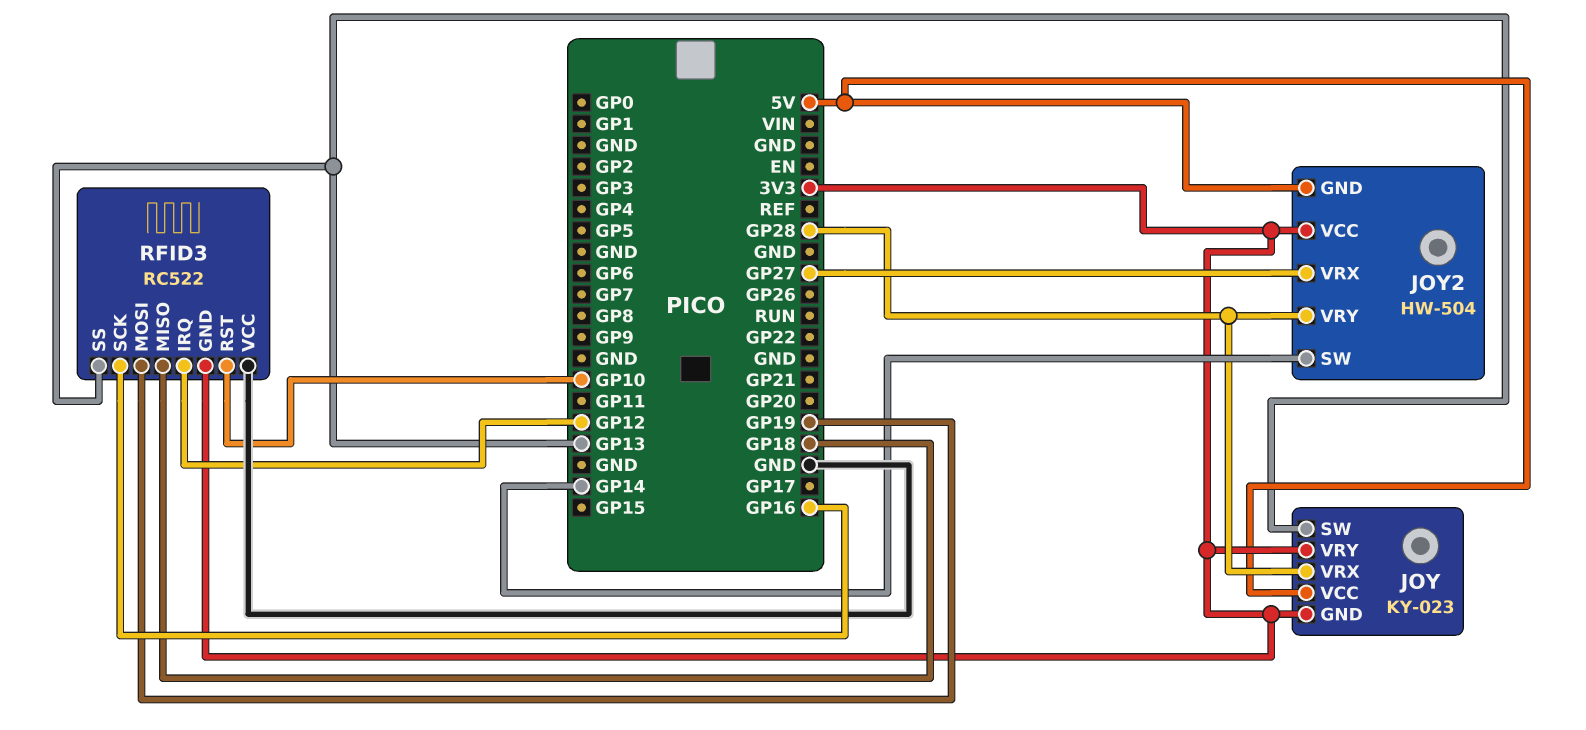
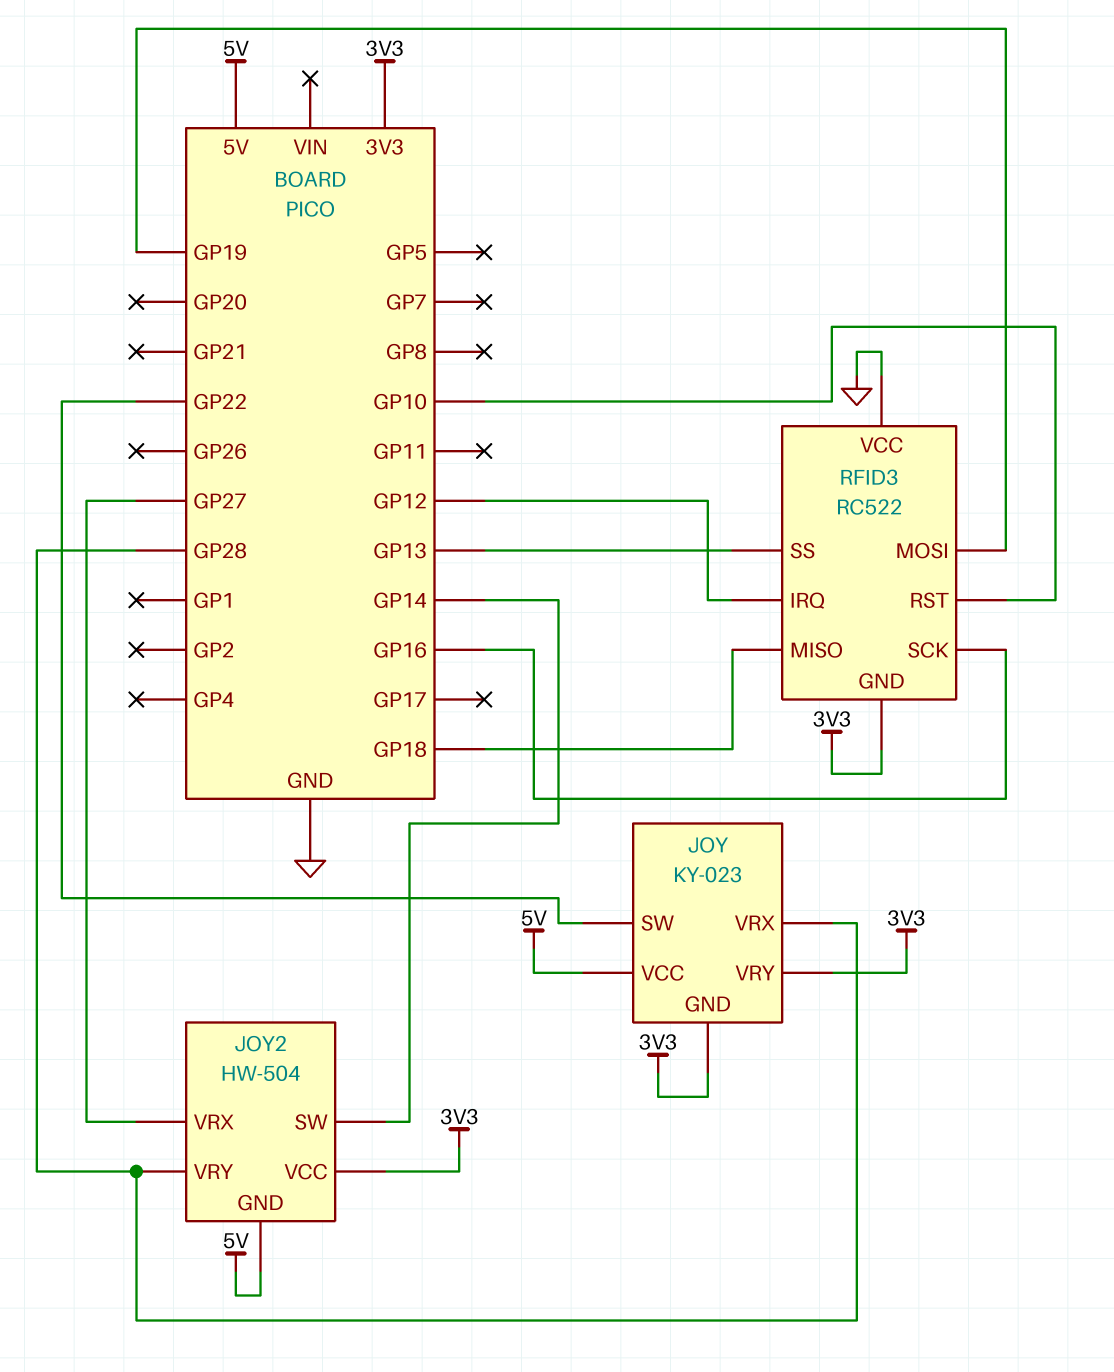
JOY pin SW: GP13 -> GP22

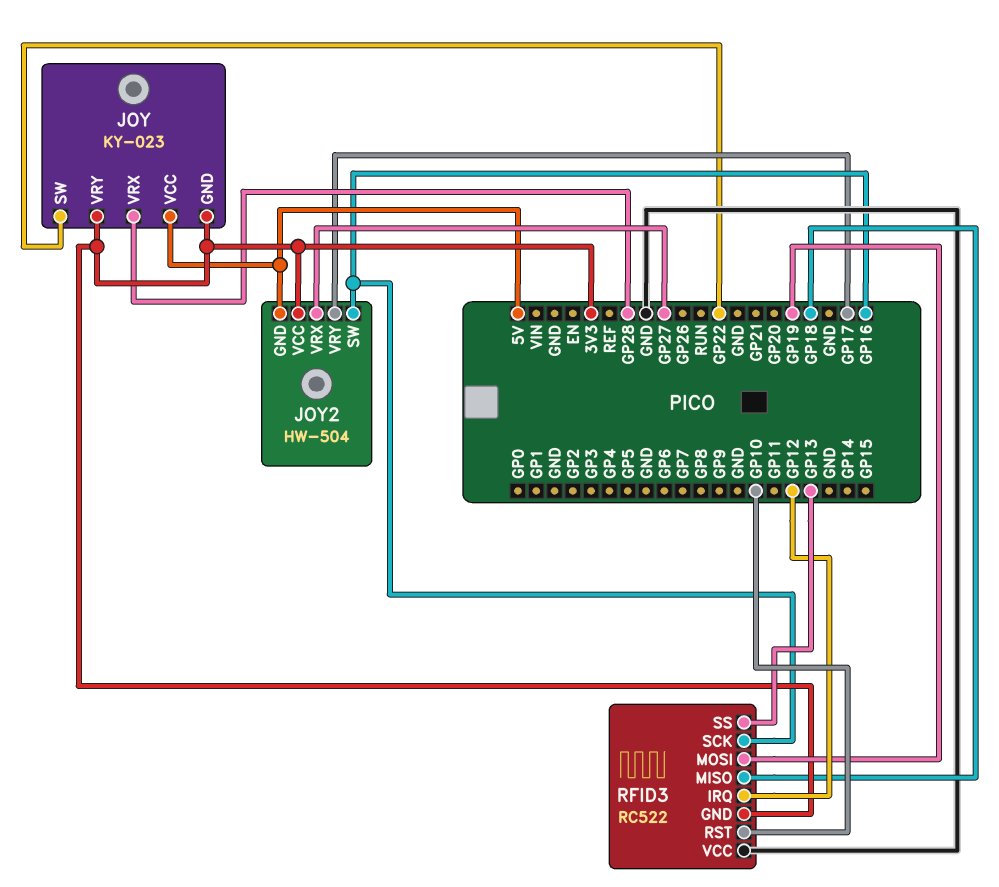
JOY2 pin SW: GP14 -> GP16
JOY2 pin VRY: GP28 -> GP17

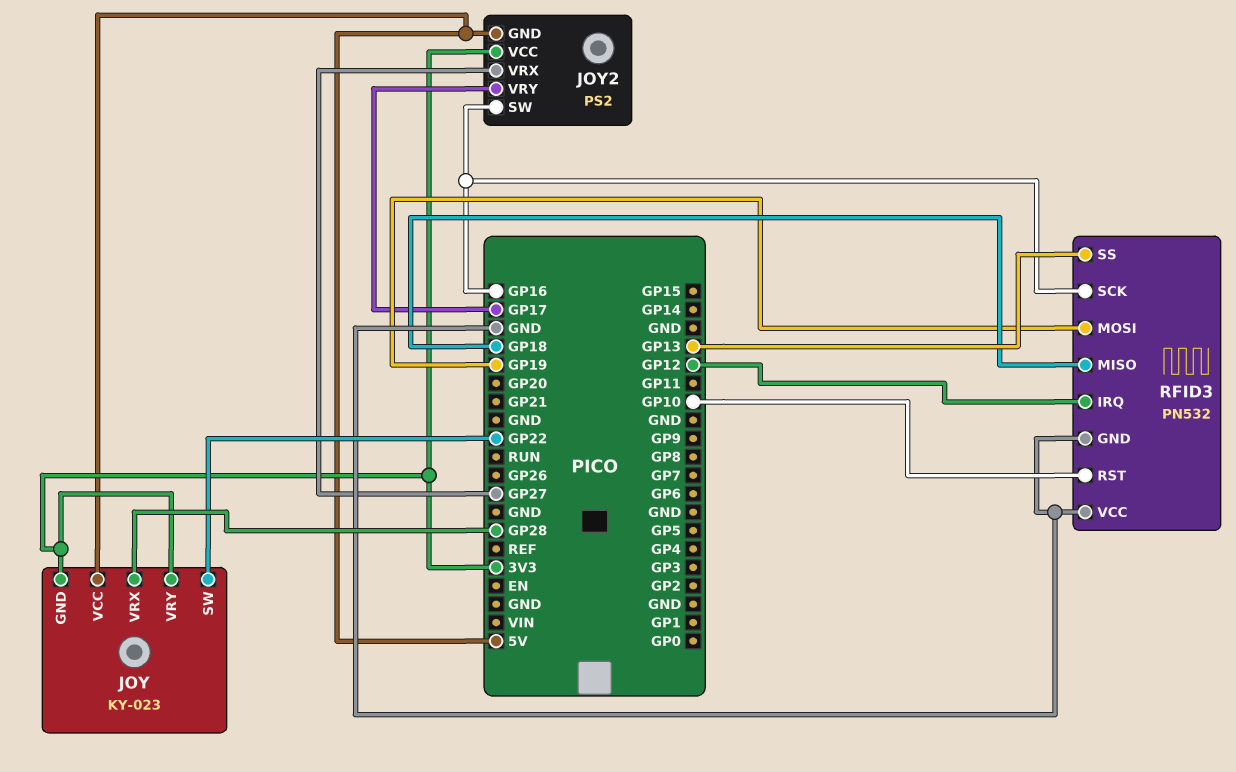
JOY2: HW-504 -> PS2
RFID3: RC522 -> PN532
RFID3 pin GND: 3V3 -> GND

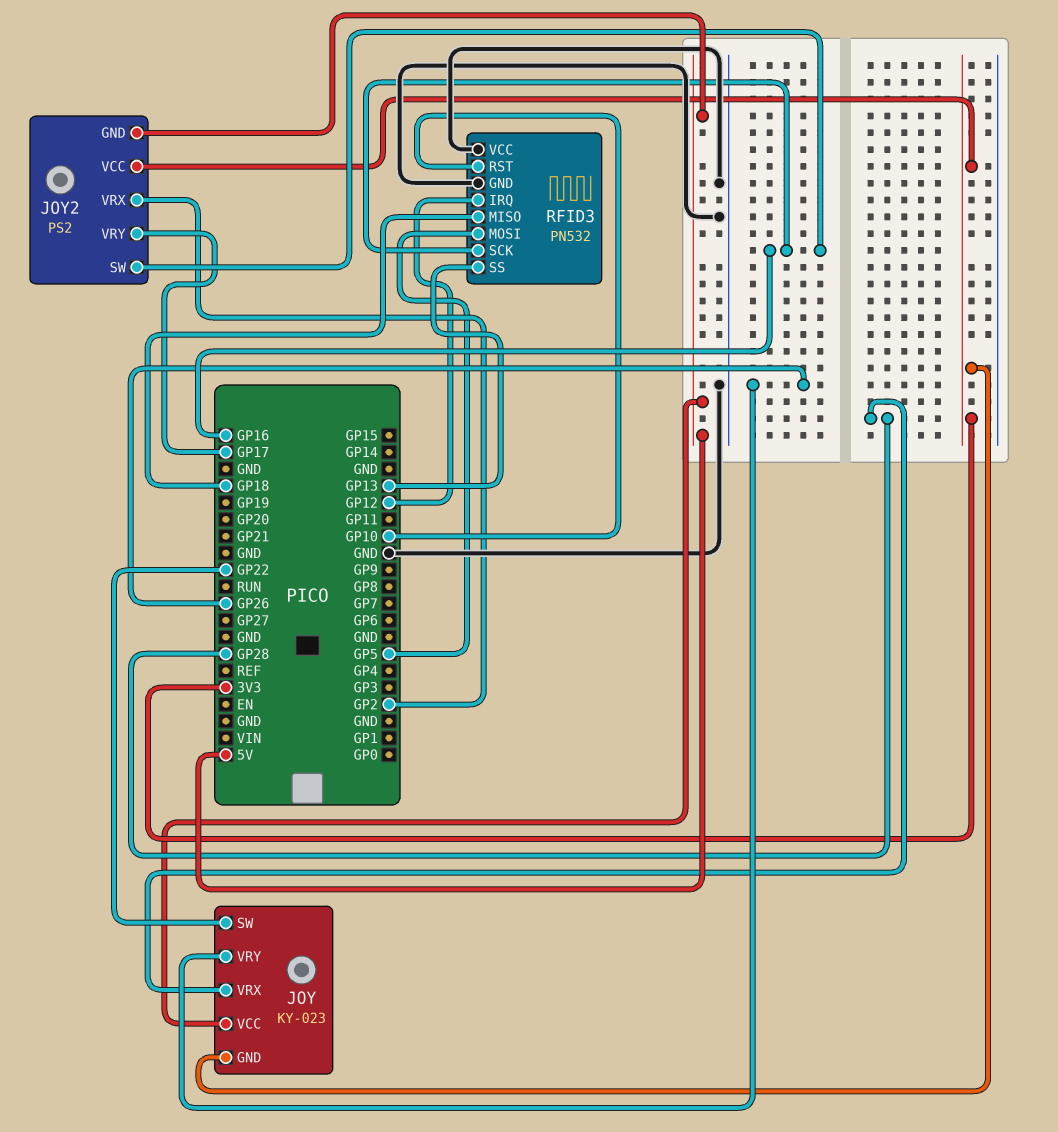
JOY pin VRY: 3V3 -> GP26
JOY2 pin VRX: GP27 -> GP2
RFID3 pin MOSI: GP19 -> GP5

